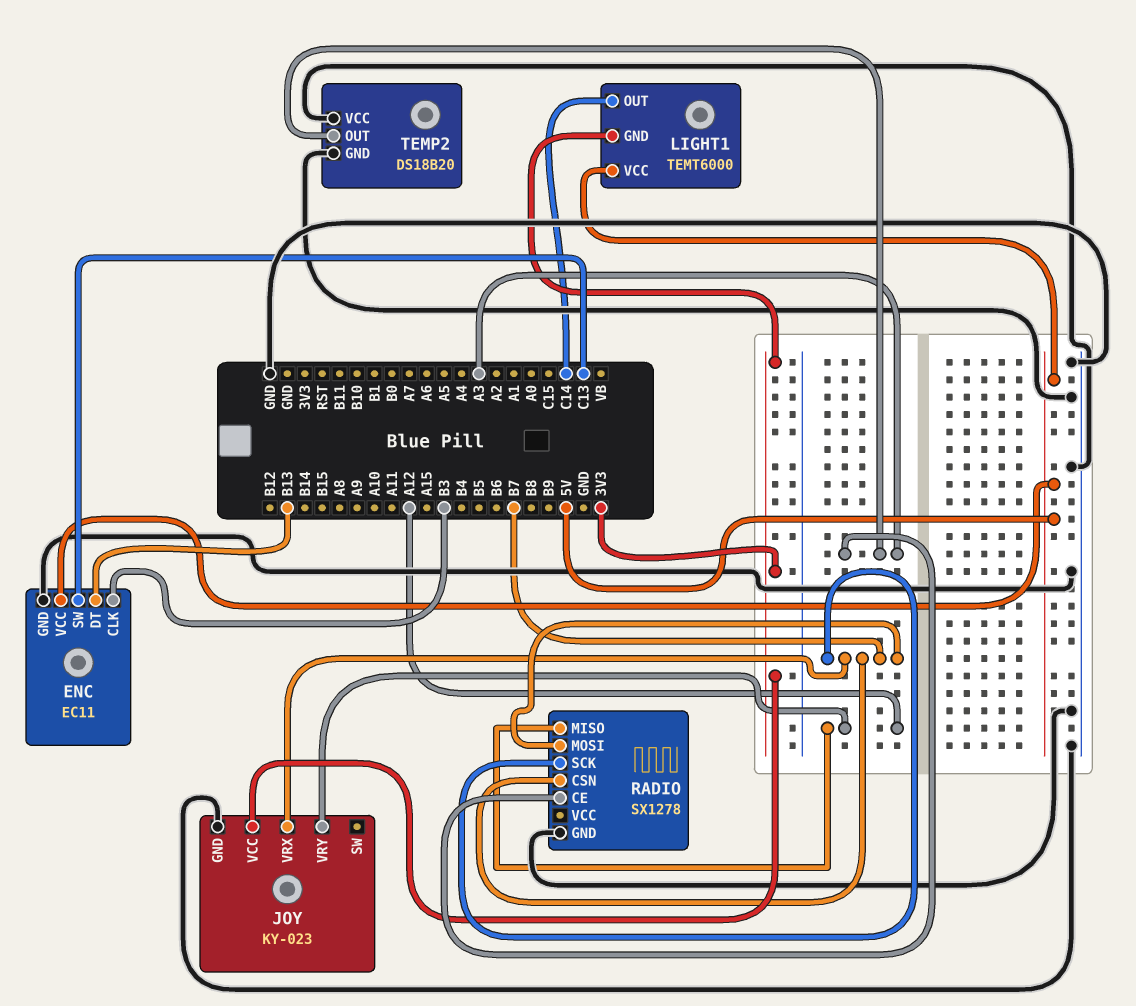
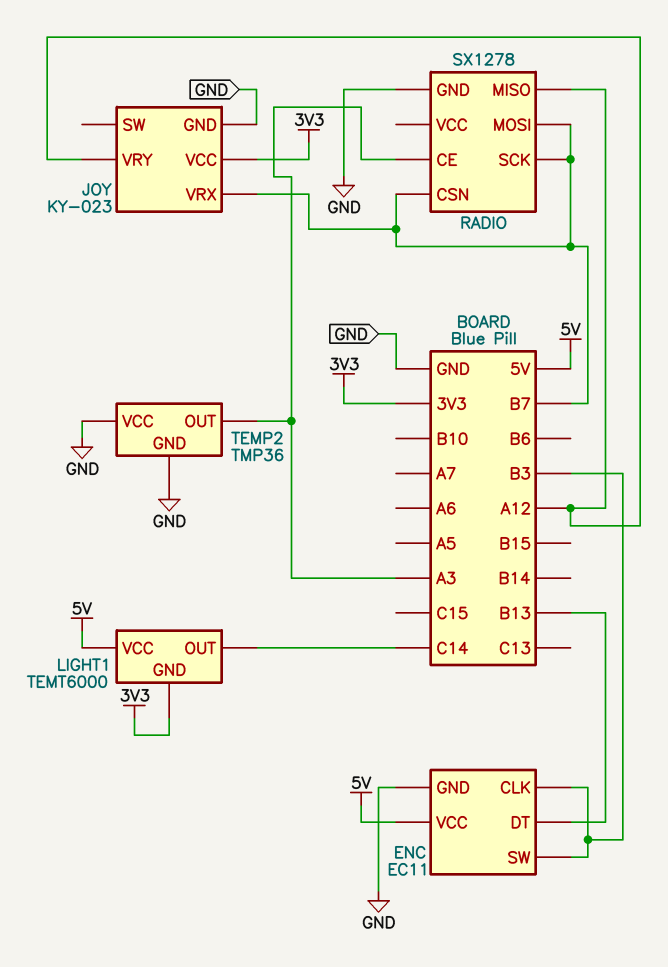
ENC pin SW: C13 -> B3
TEMP2: DS18B20 -> TMP36

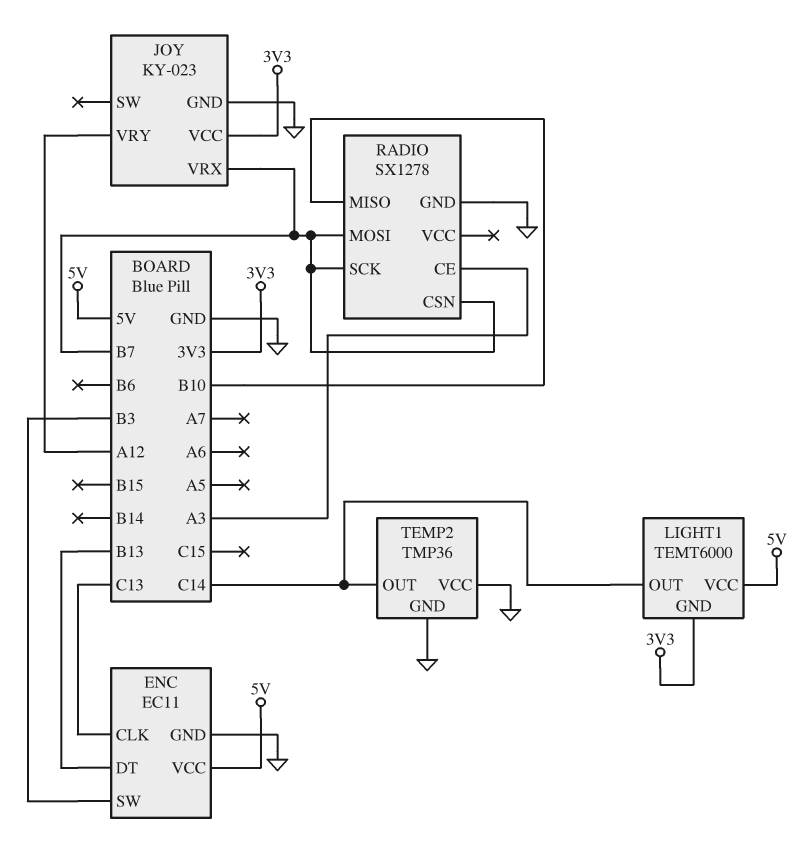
ENC pin CLK: B3 -> C13
RADIO pin MISO: A12 -> B10
TEMP2 pin OUT: A3 -> C14

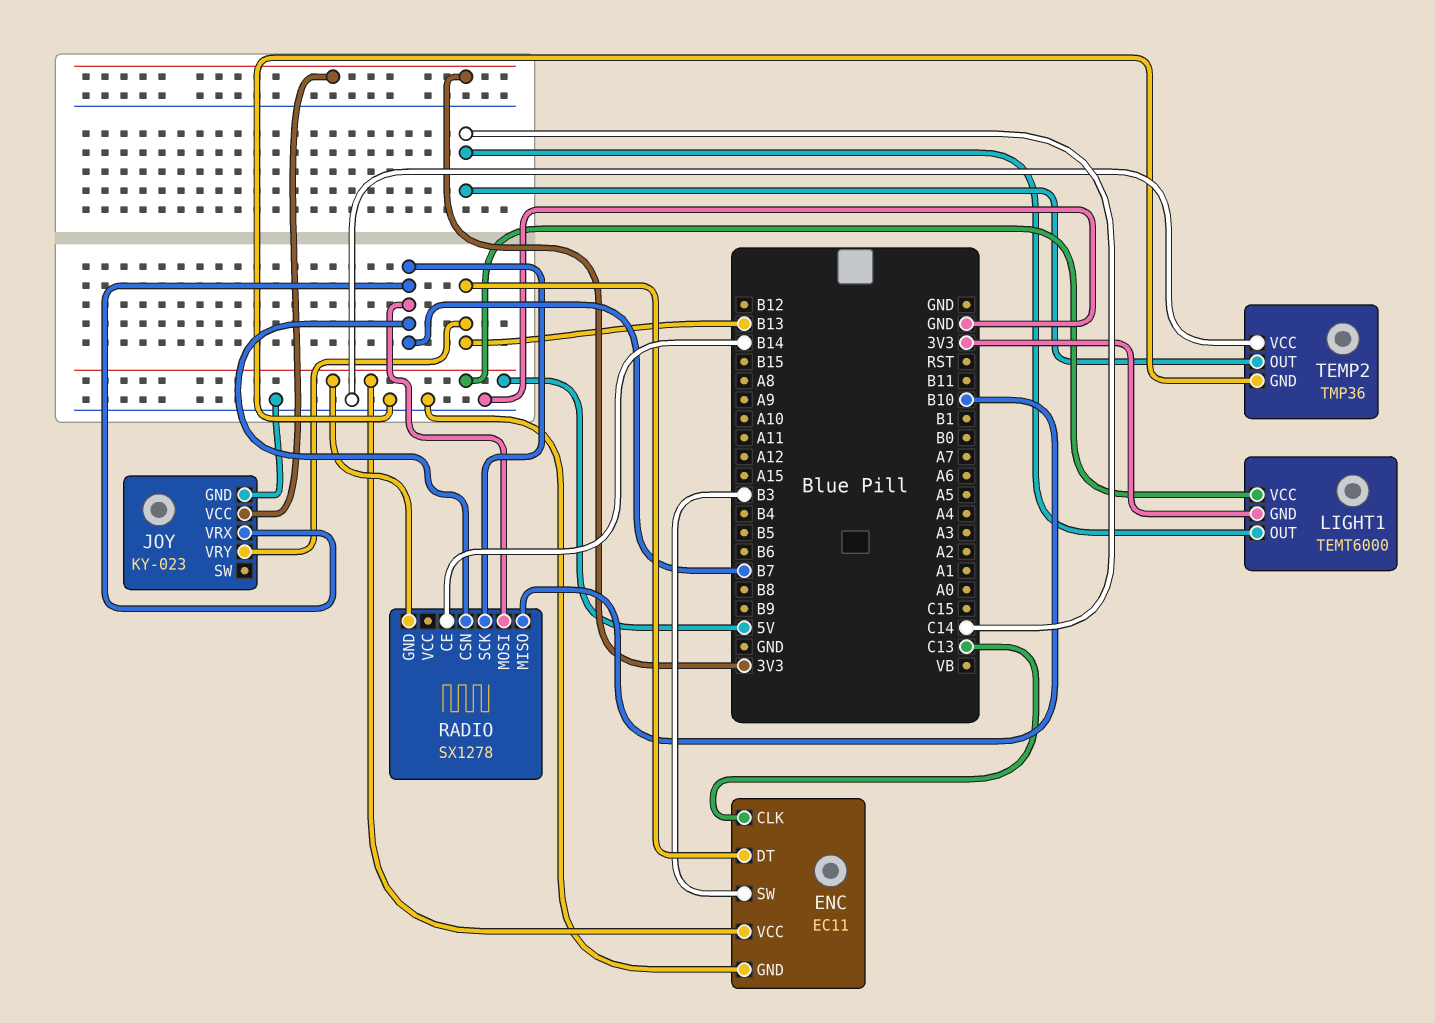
JOY pin VRY: A12 -> B13
RADIO pin CE: A3 -> B14
RADIO pin GND: GND -> 5V

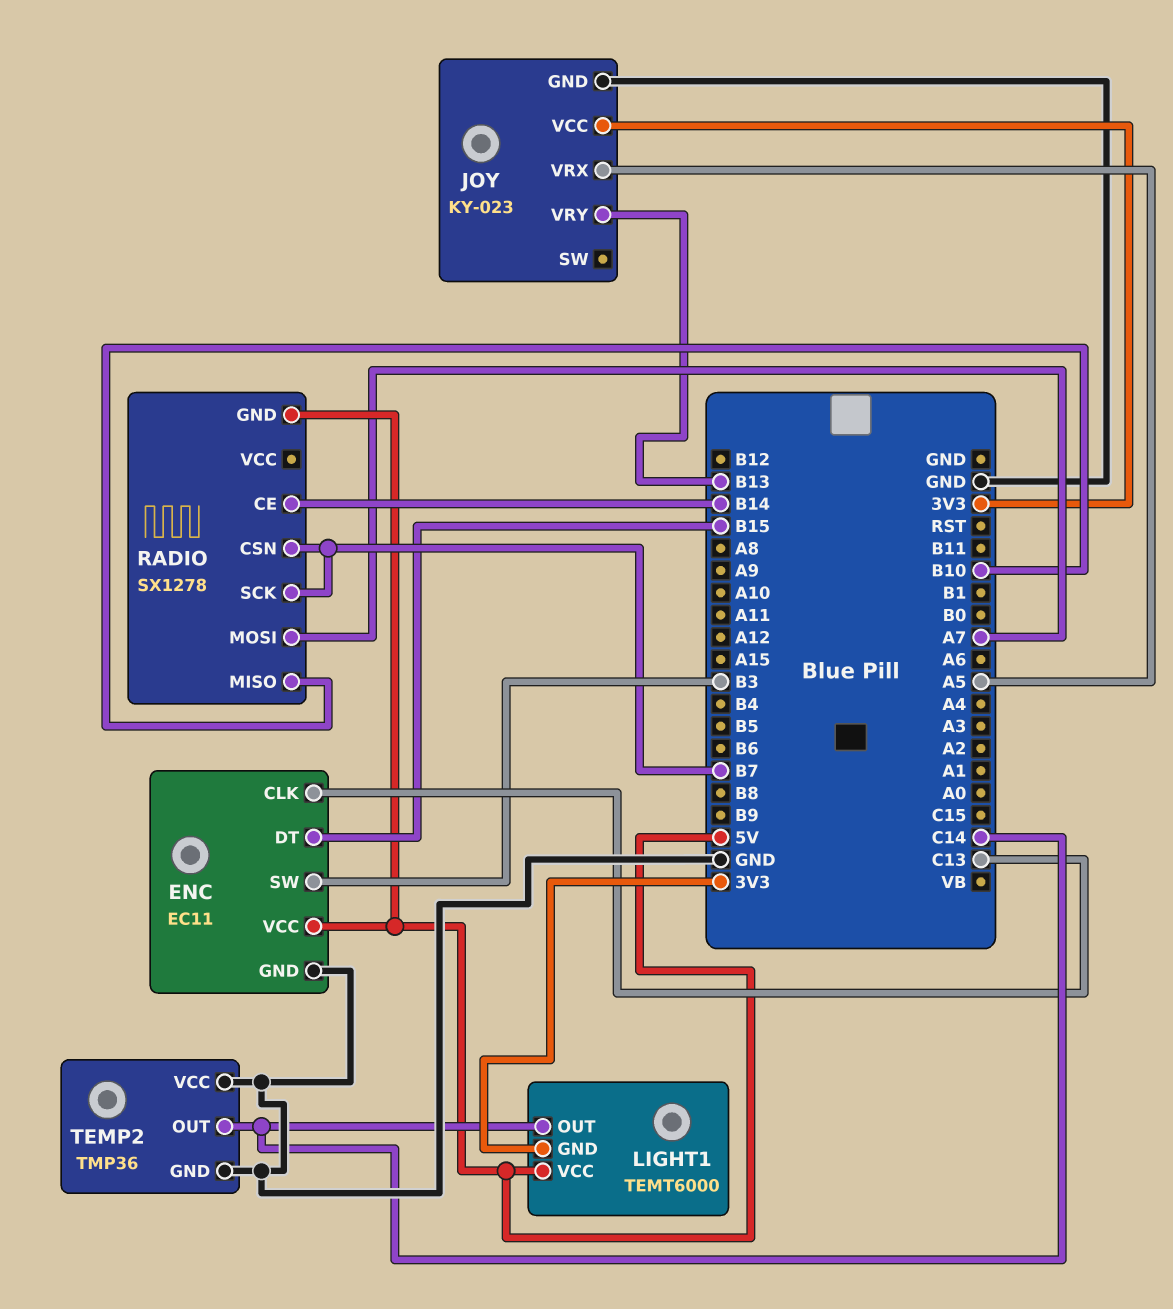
ENC pin DT: B13 -> B15
JOY pin VRX: B7 -> A5
RADIO pin MOSI: B7 -> A7

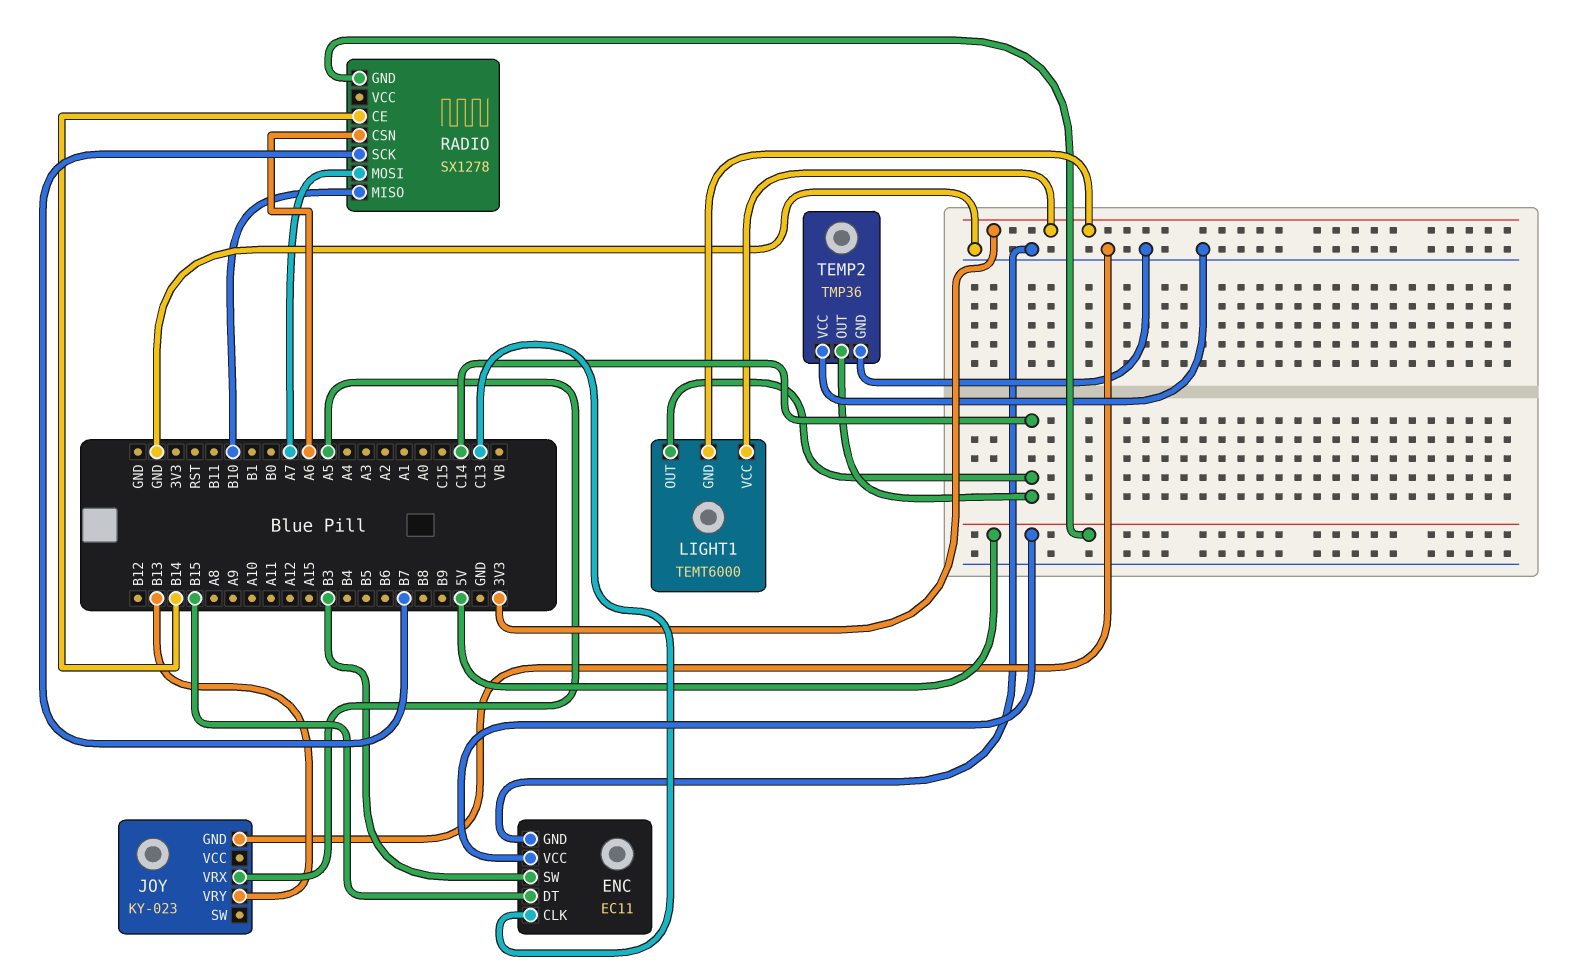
JOY pin VCC: 3V3 -> none
LIGHT1 pin VCC: 5V -> 3V3
RADIO pin CSN: B7 -> A6

